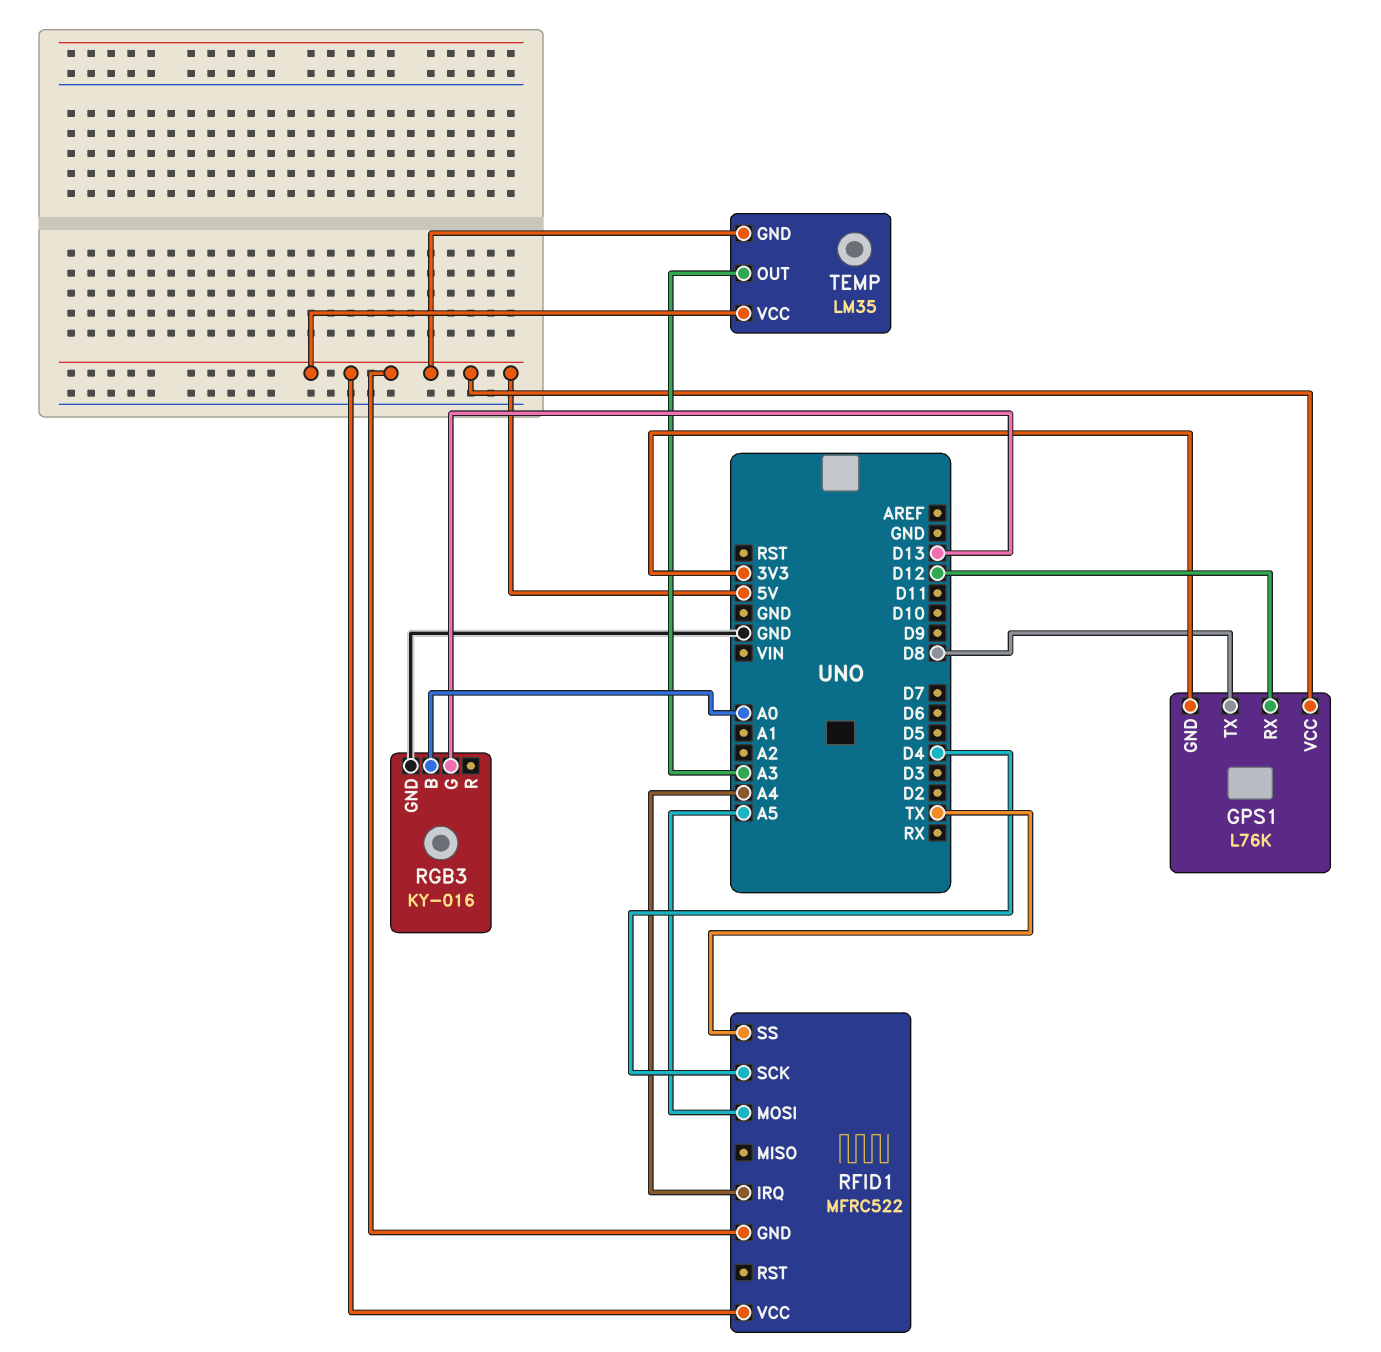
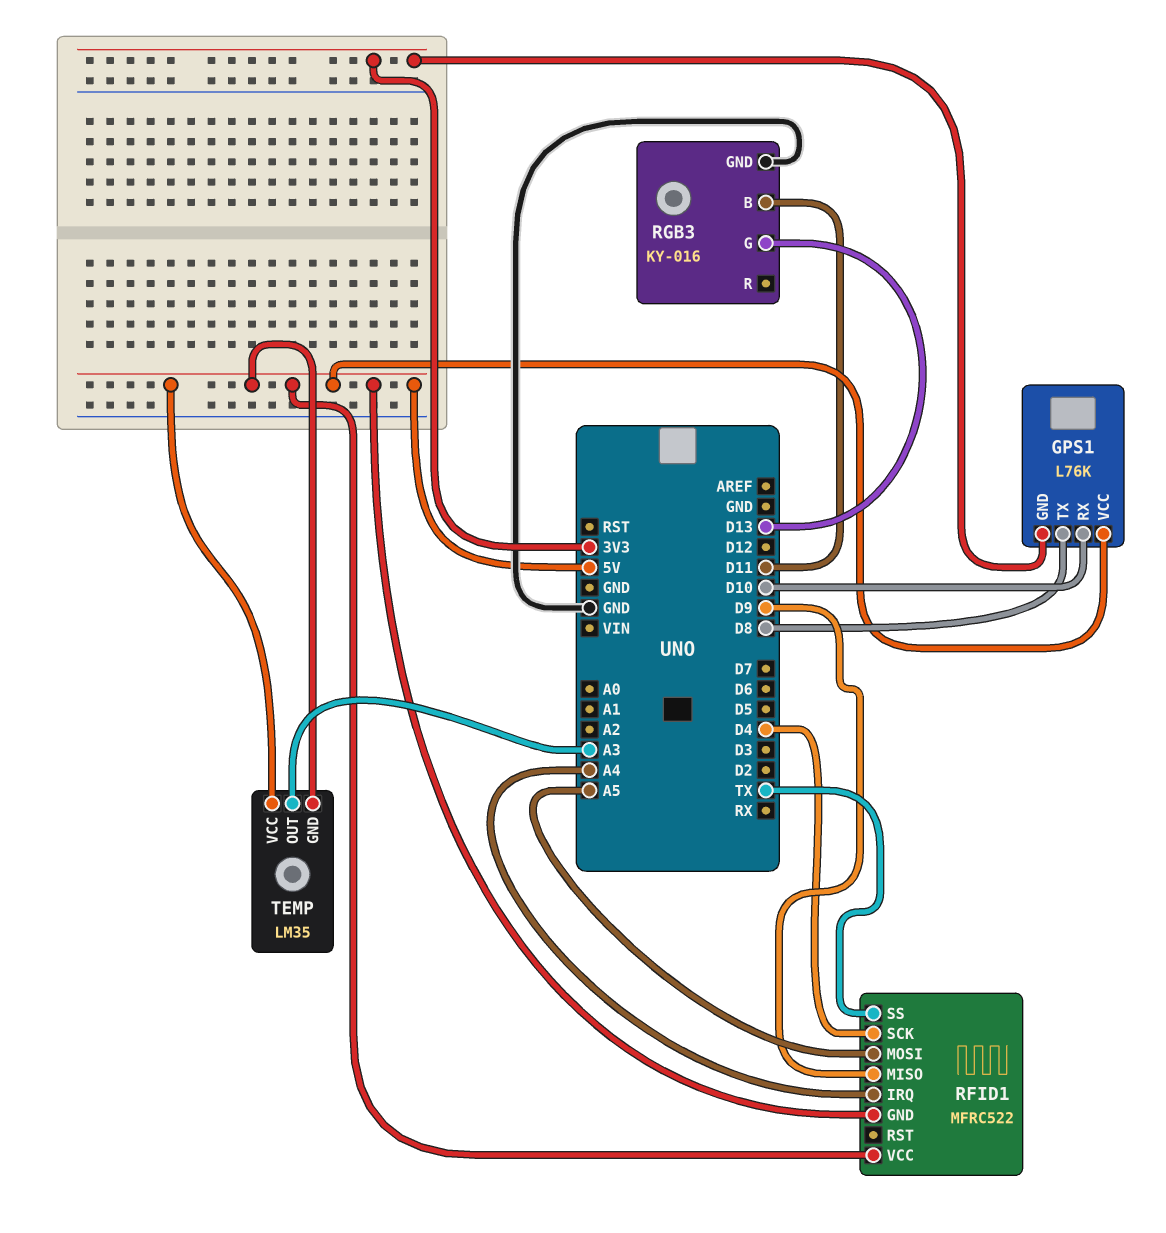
GPS1 pin RX: D12 -> D10
RFID1 pin MISO: none -> D9
RGB3 pin B: A0 -> D11

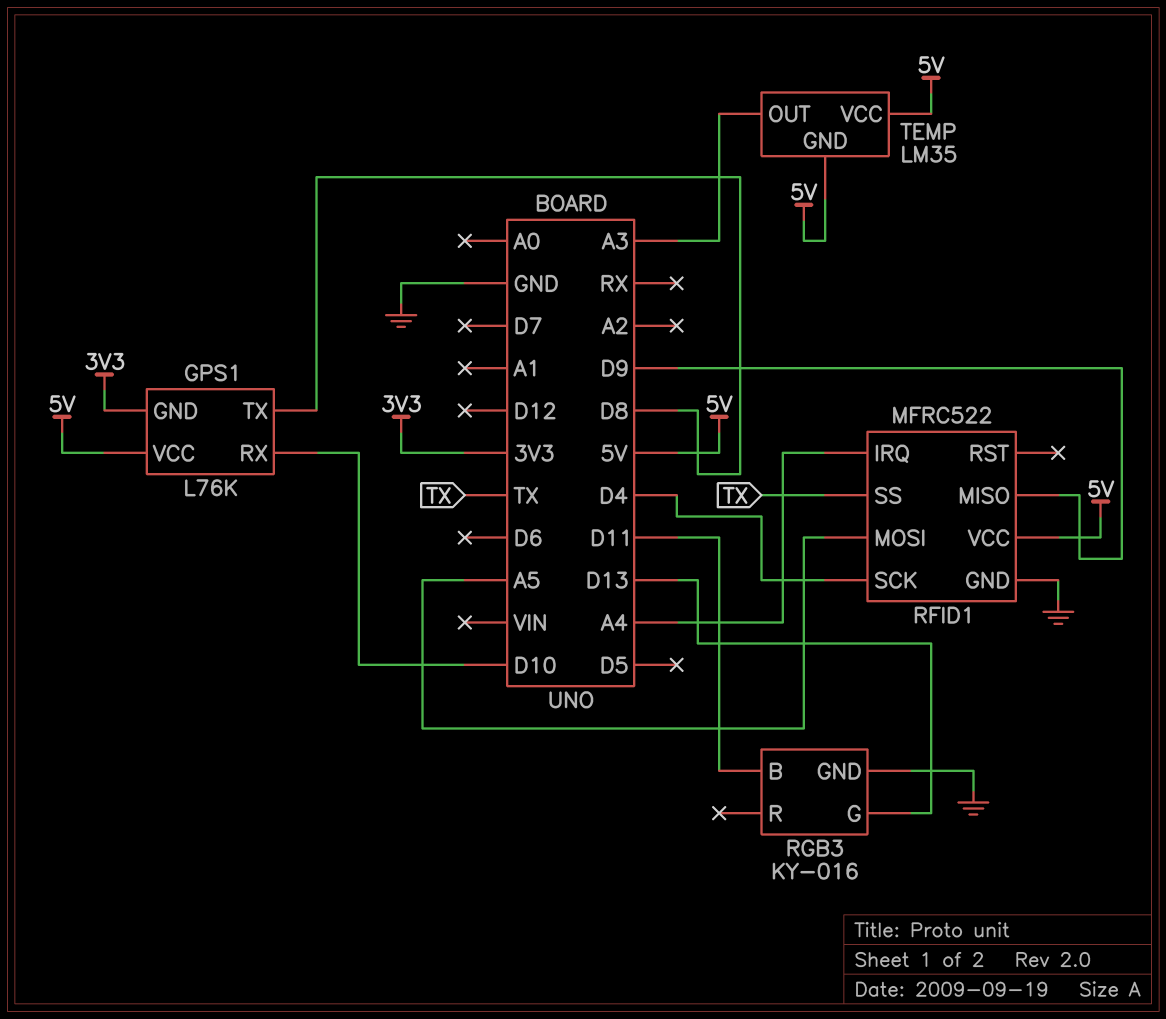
RFID1 pin GND: 5V -> GND

